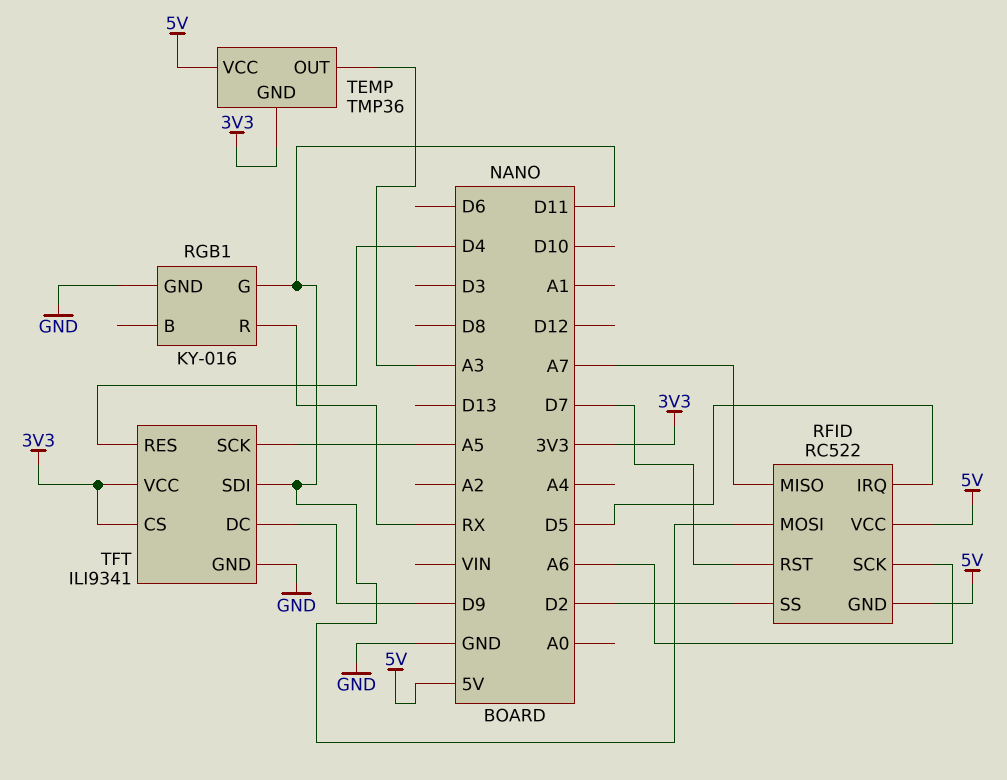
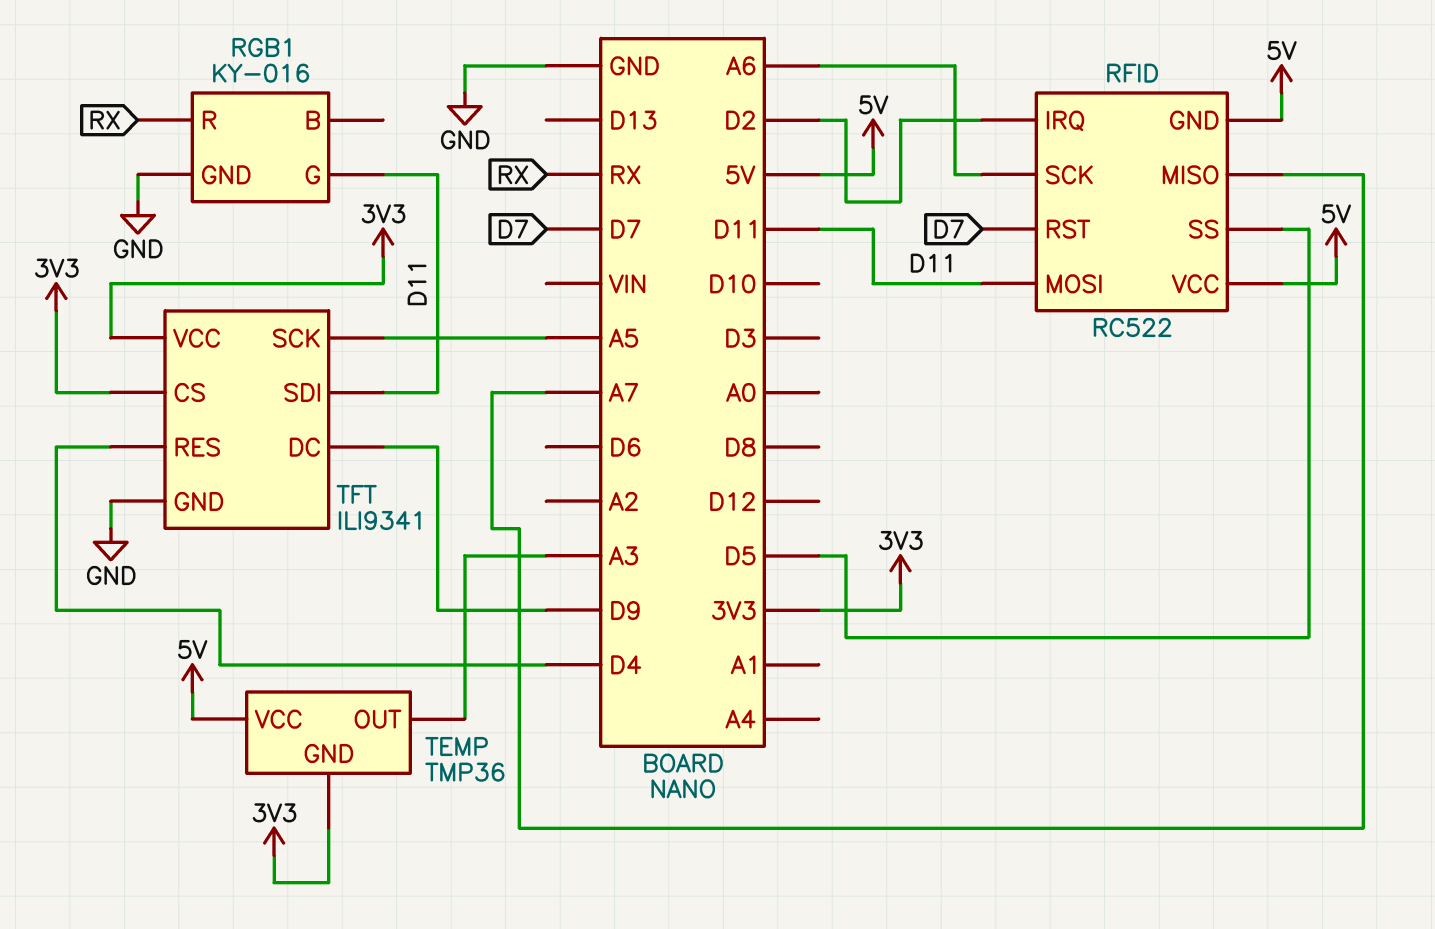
RFID pin IRQ: D5 -> D2
RFID pin SS: D2 -> D5

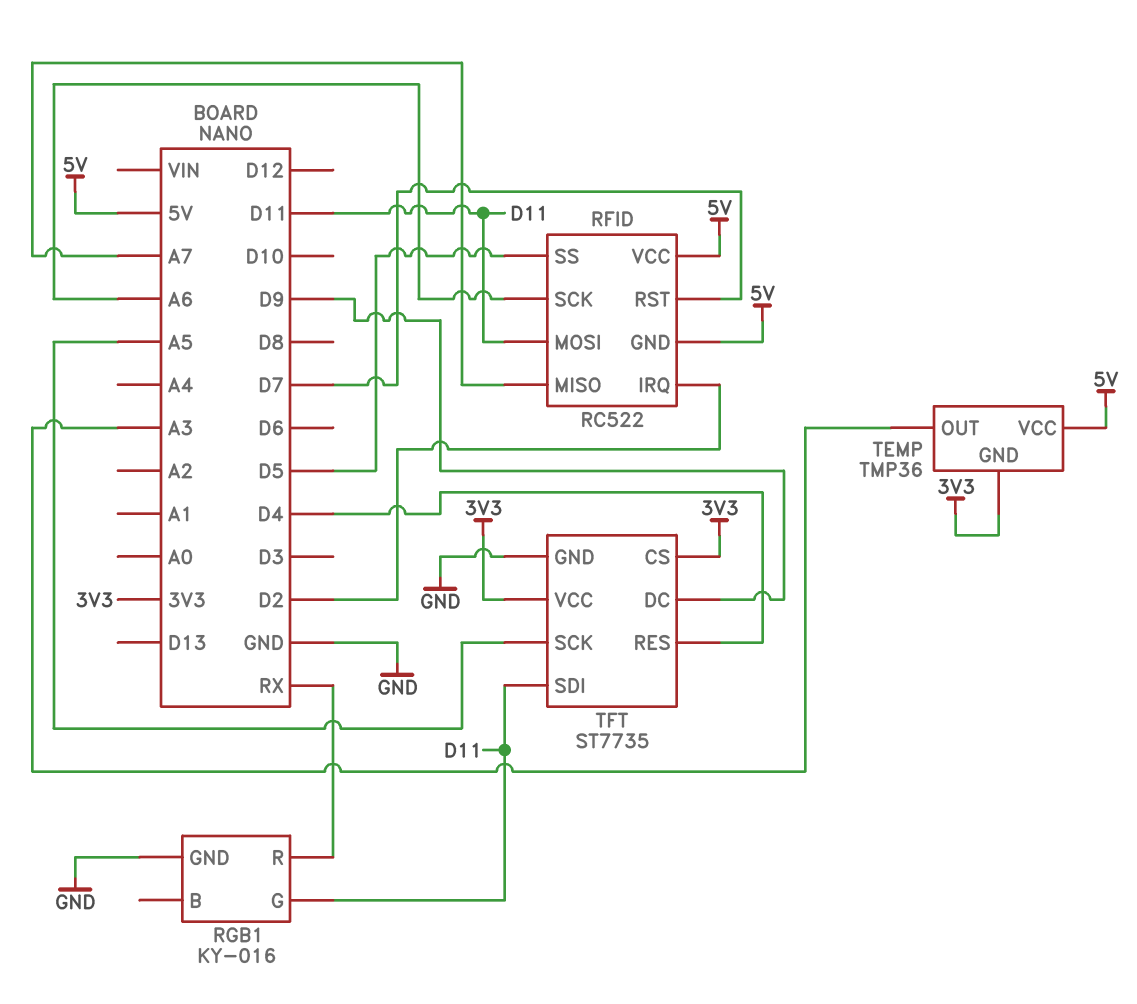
TFT: ILI9341 -> ST7735

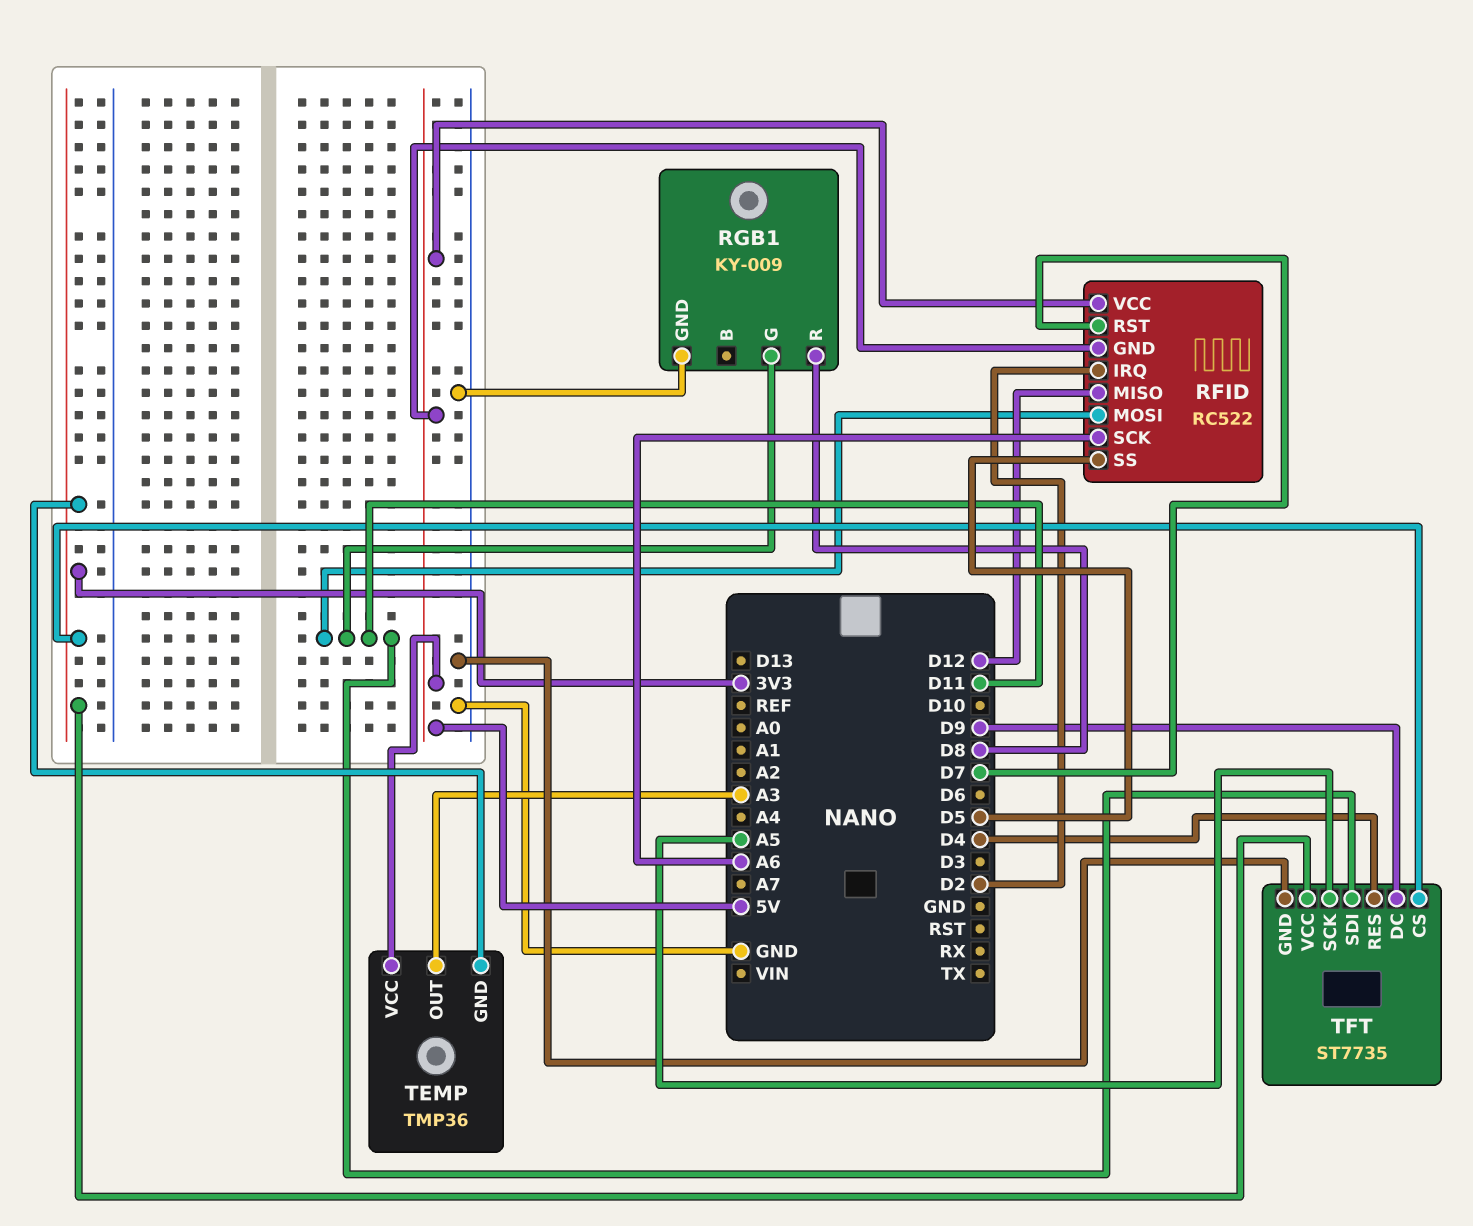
RFID pin MISO: A7 -> D12
RGB1: KY-016 -> KY-009
RGB1 pin R: RX -> D8

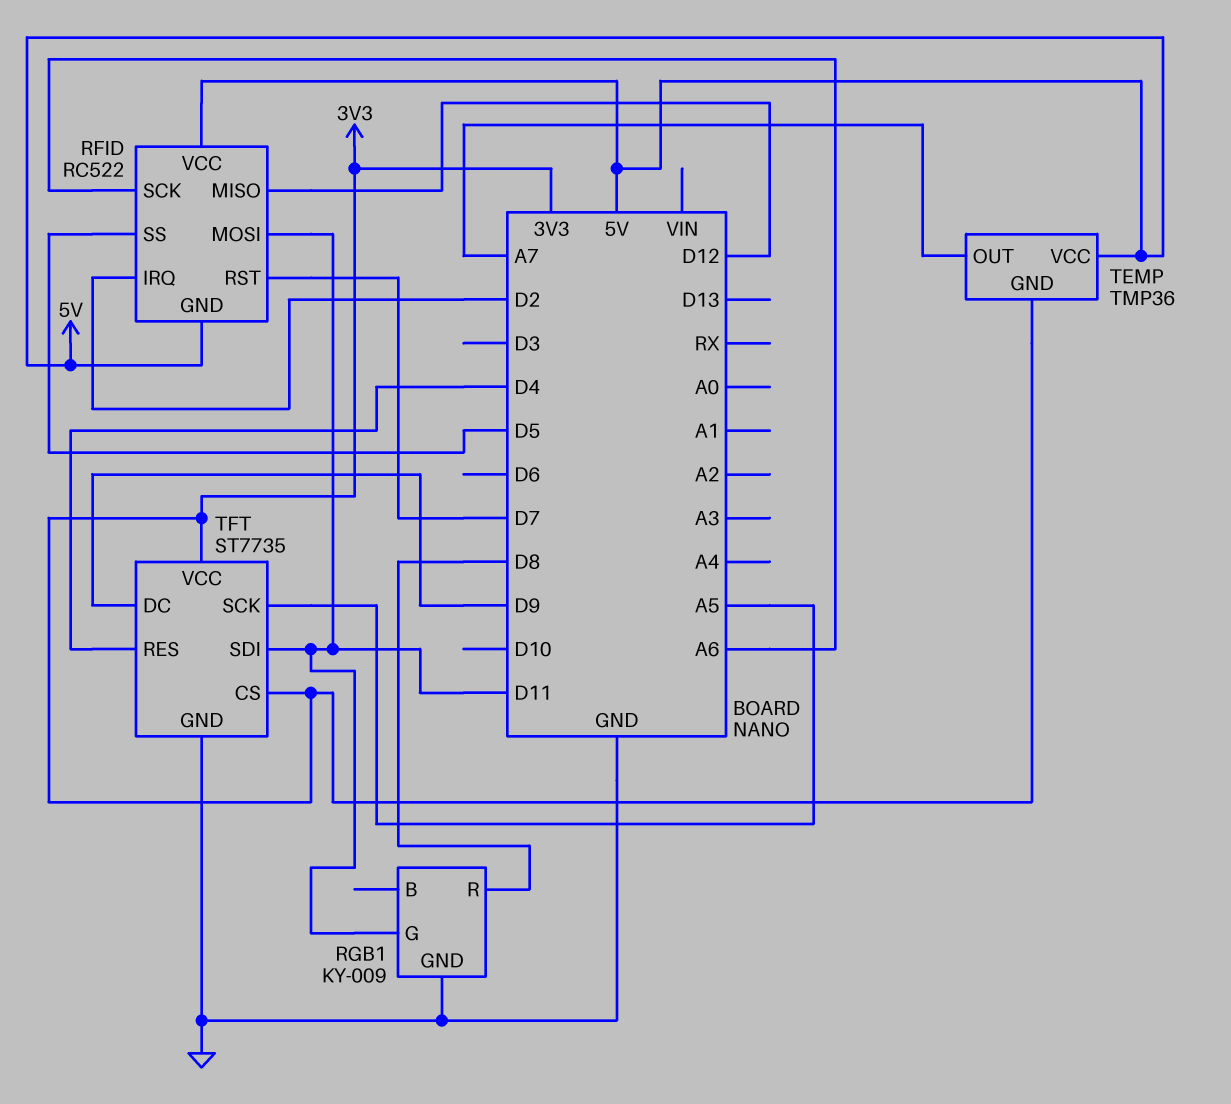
TEMP pin OUT: A3 -> A7

